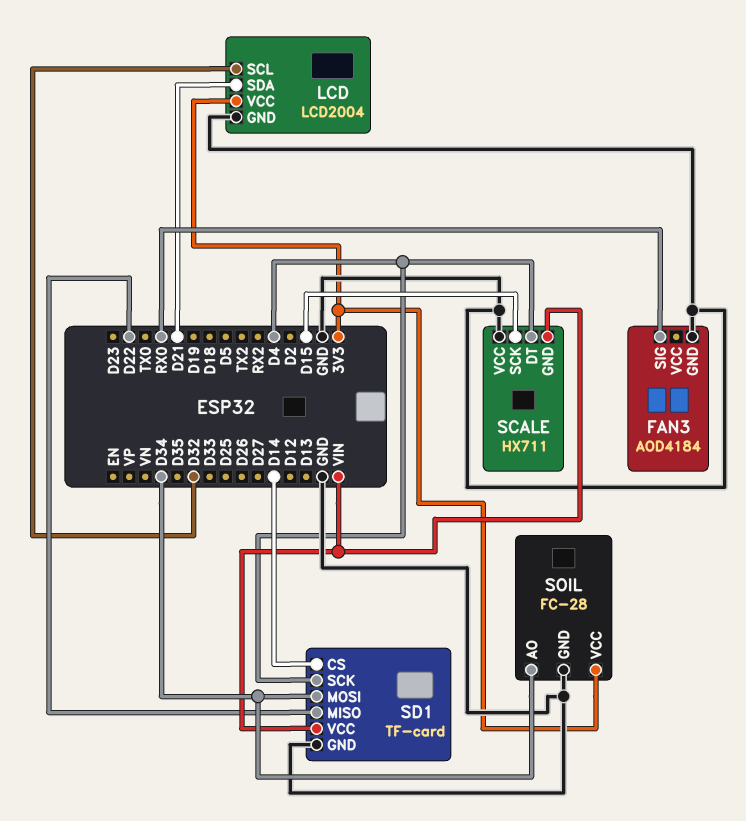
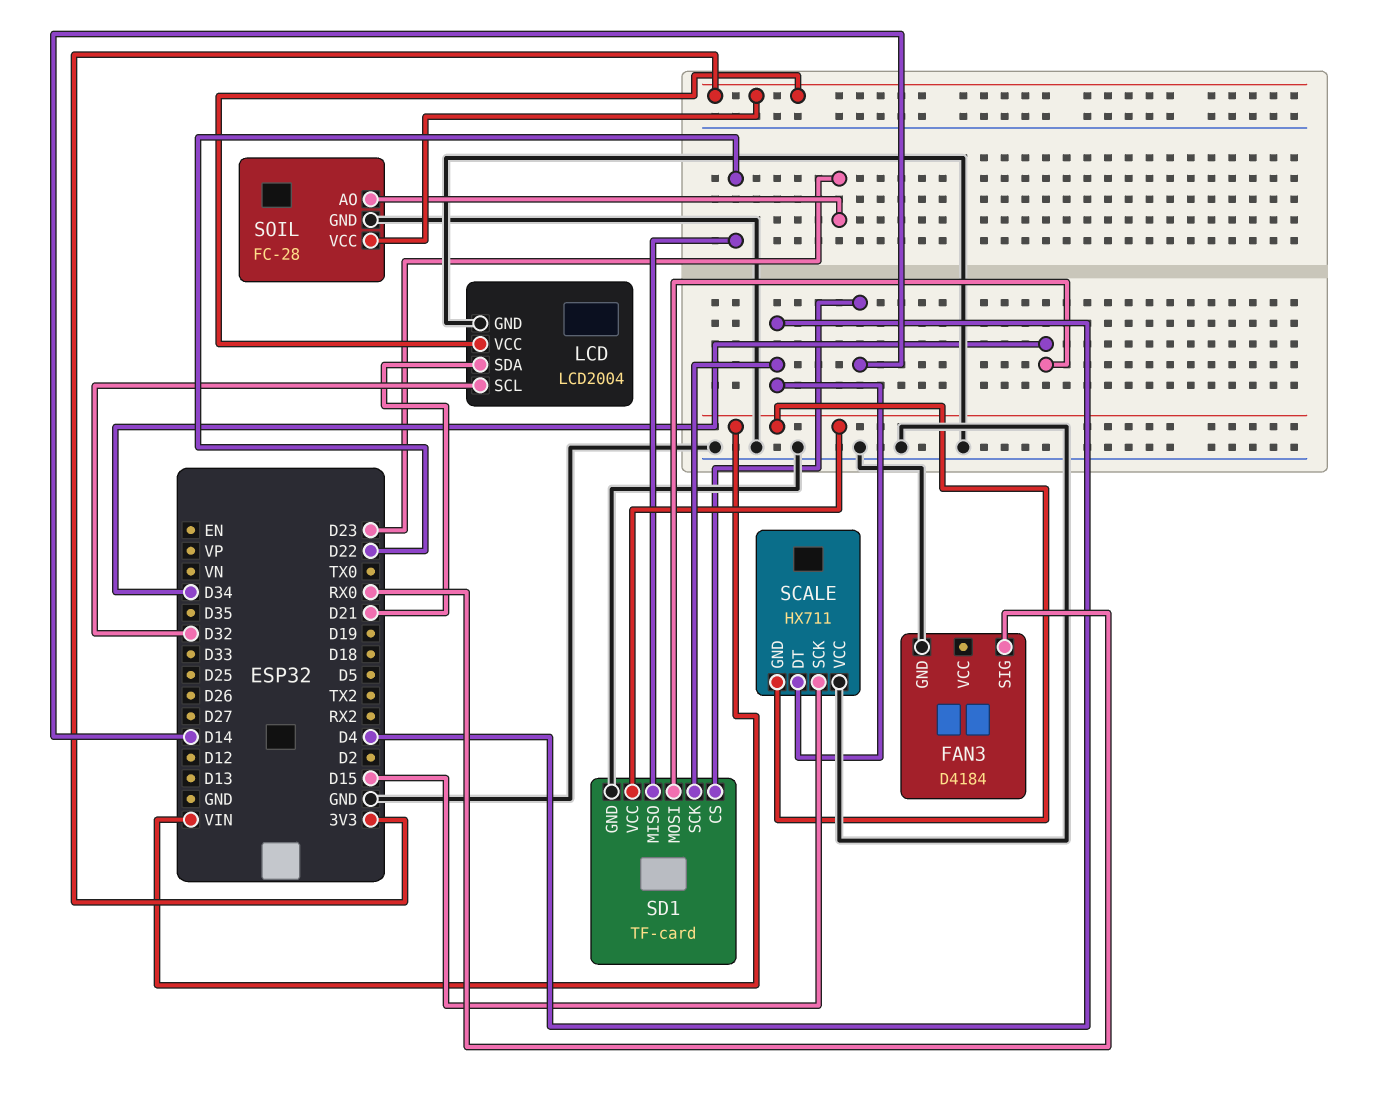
FAN3: AOD4184 -> D4184
SOIL pin AO: D34 -> D23

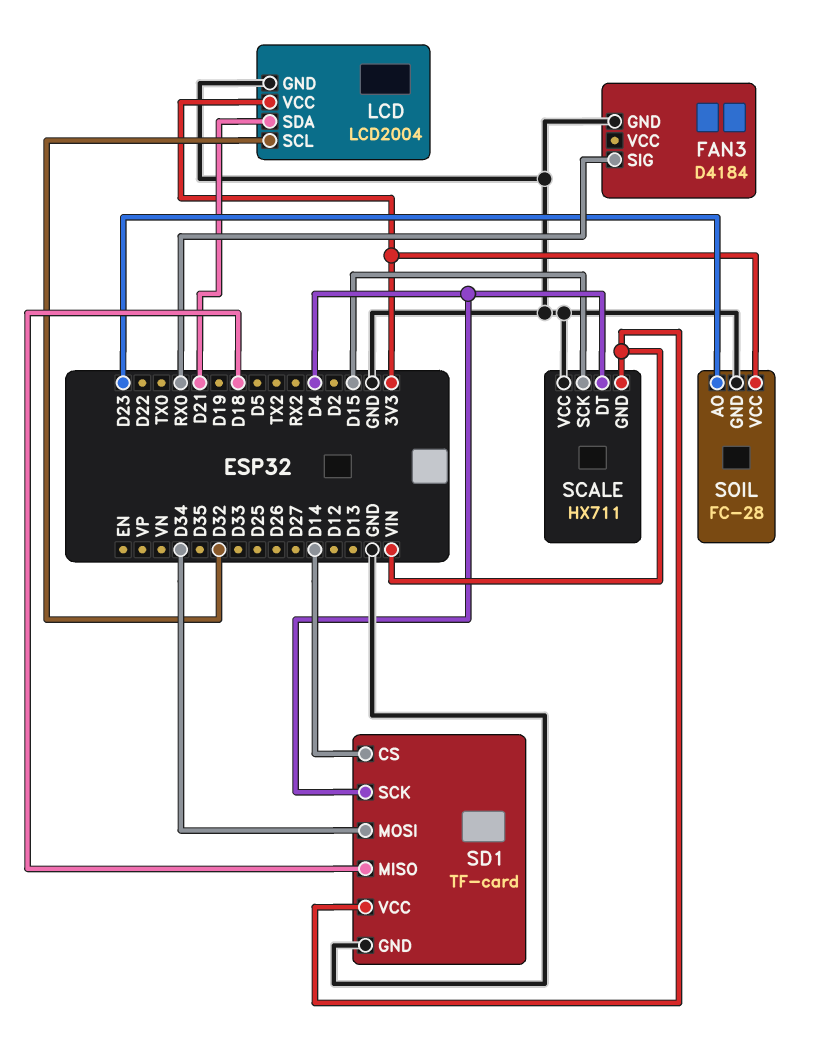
SD1 pin MISO: D22 -> D18

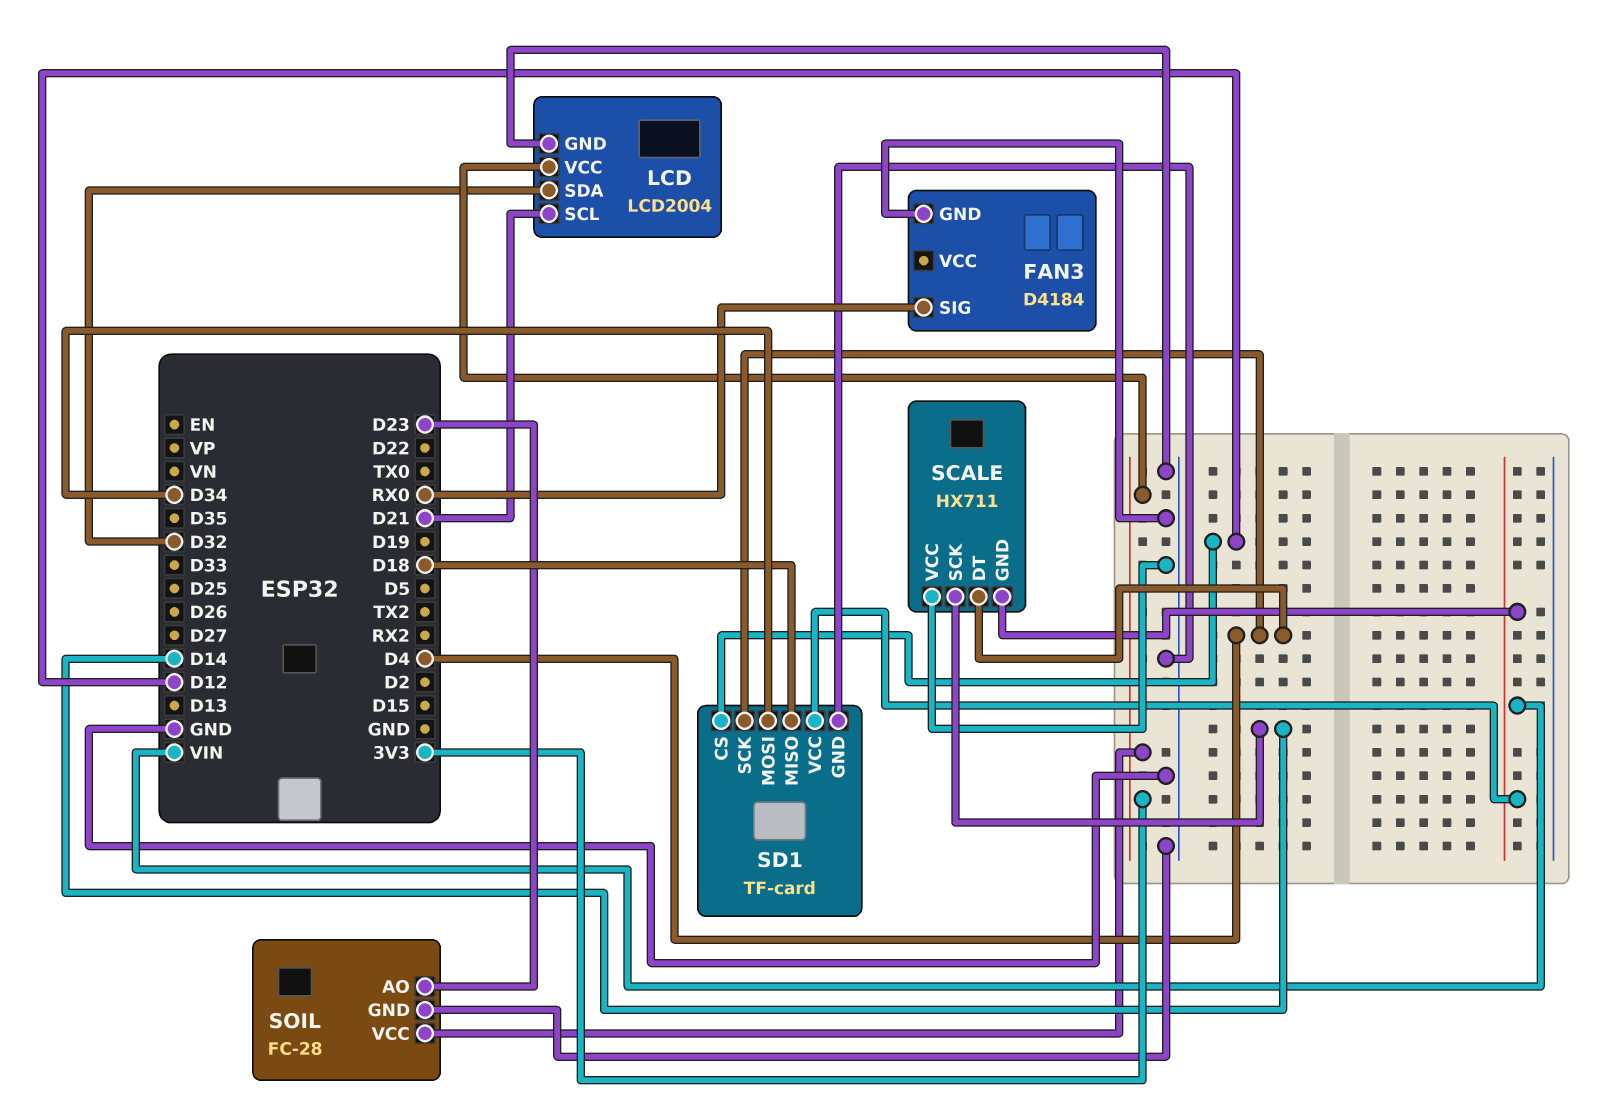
LCD pin SCL: D32 -> D21
LCD pin SDA: D21 -> D32
SCALE pin SCK: D15 -> D14
SD1 pin CS: D14 -> D12

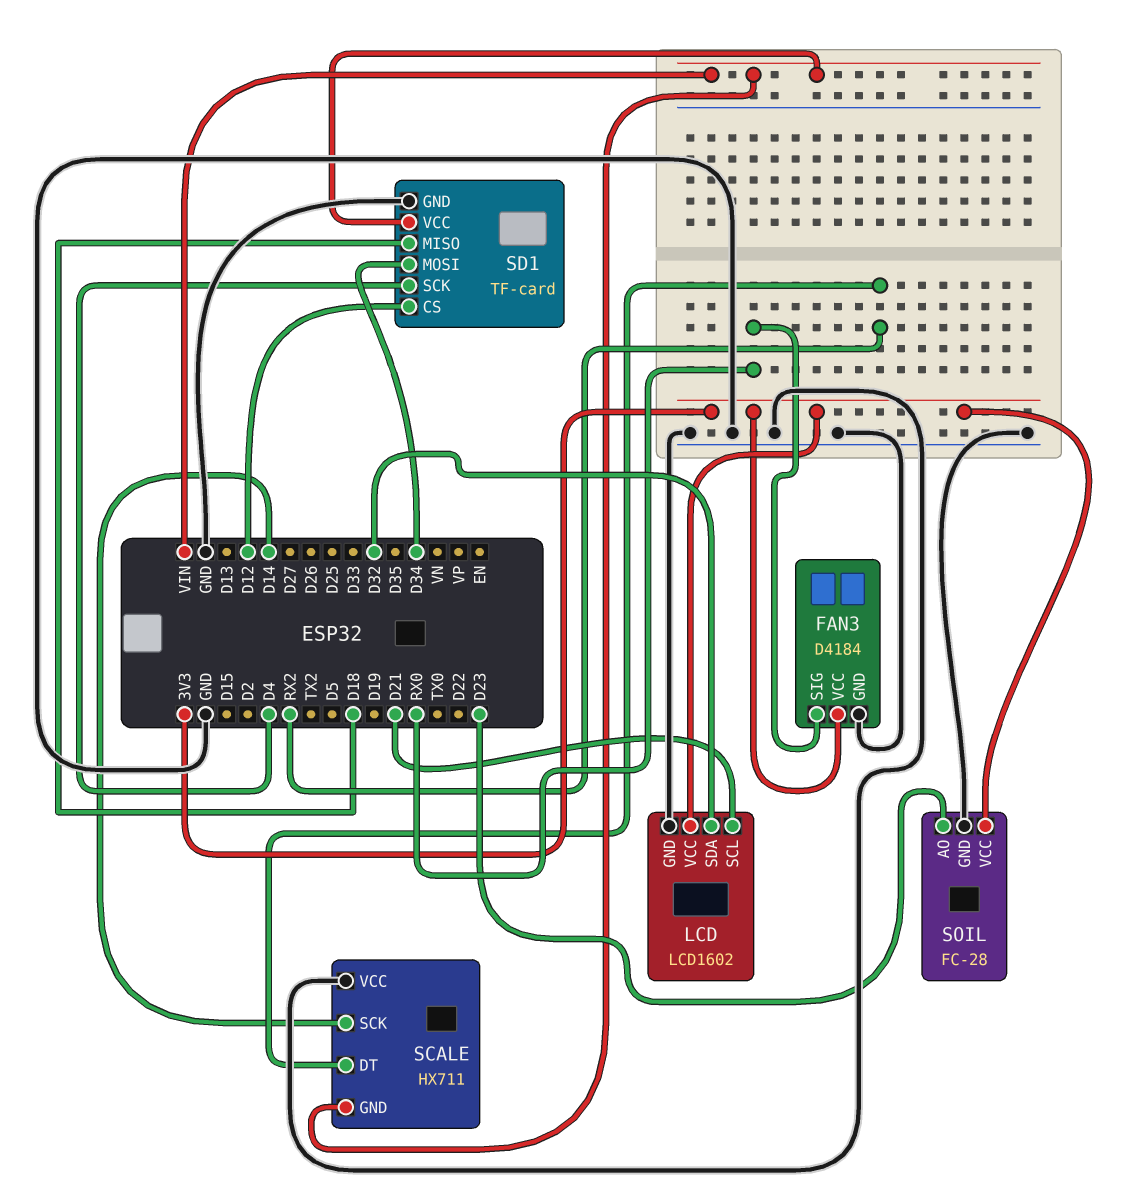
FAN3 pin VCC: none -> 3V3
LCD: LCD2004 -> LCD1602
SCALE pin DT: D4 -> RX2

